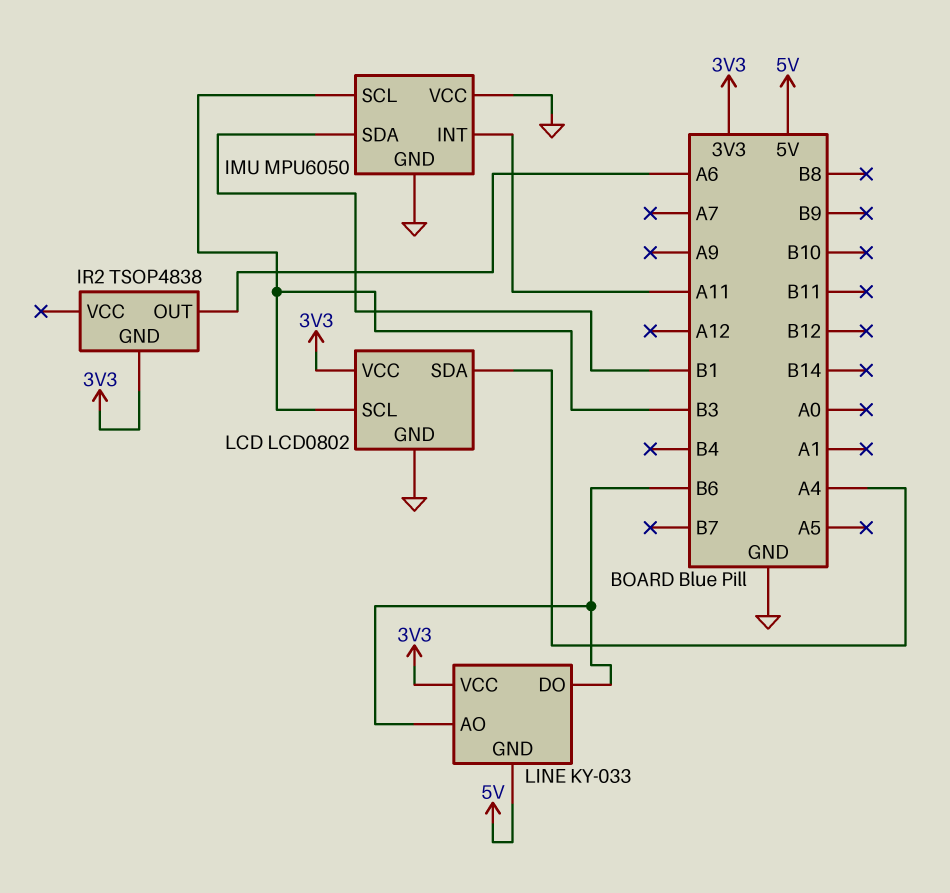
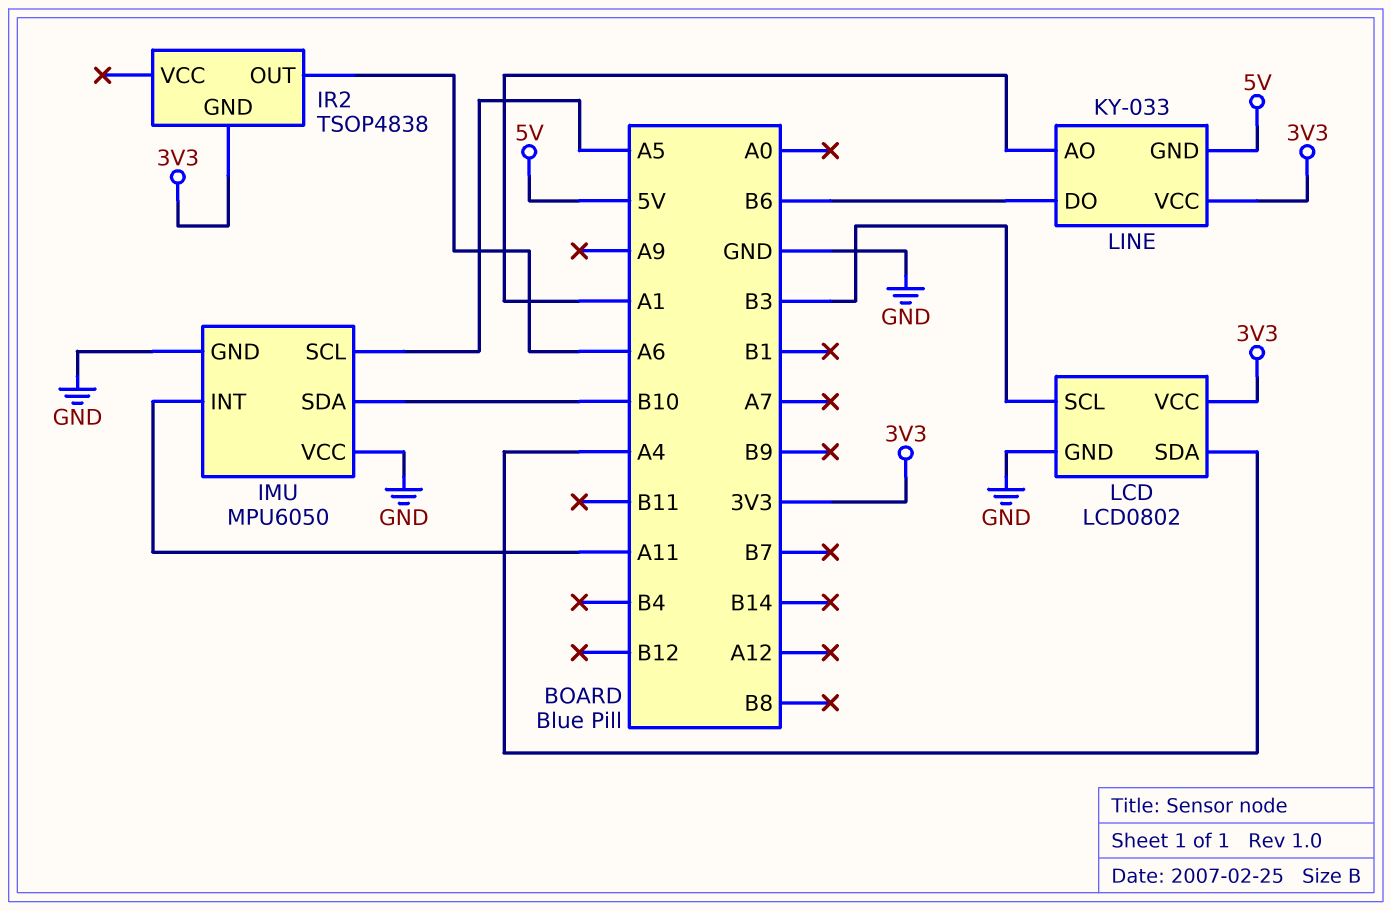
IMU pin SCL: B3 -> A5
IMU pin SDA: B1 -> B10
LINE pin AO: B6 -> A1

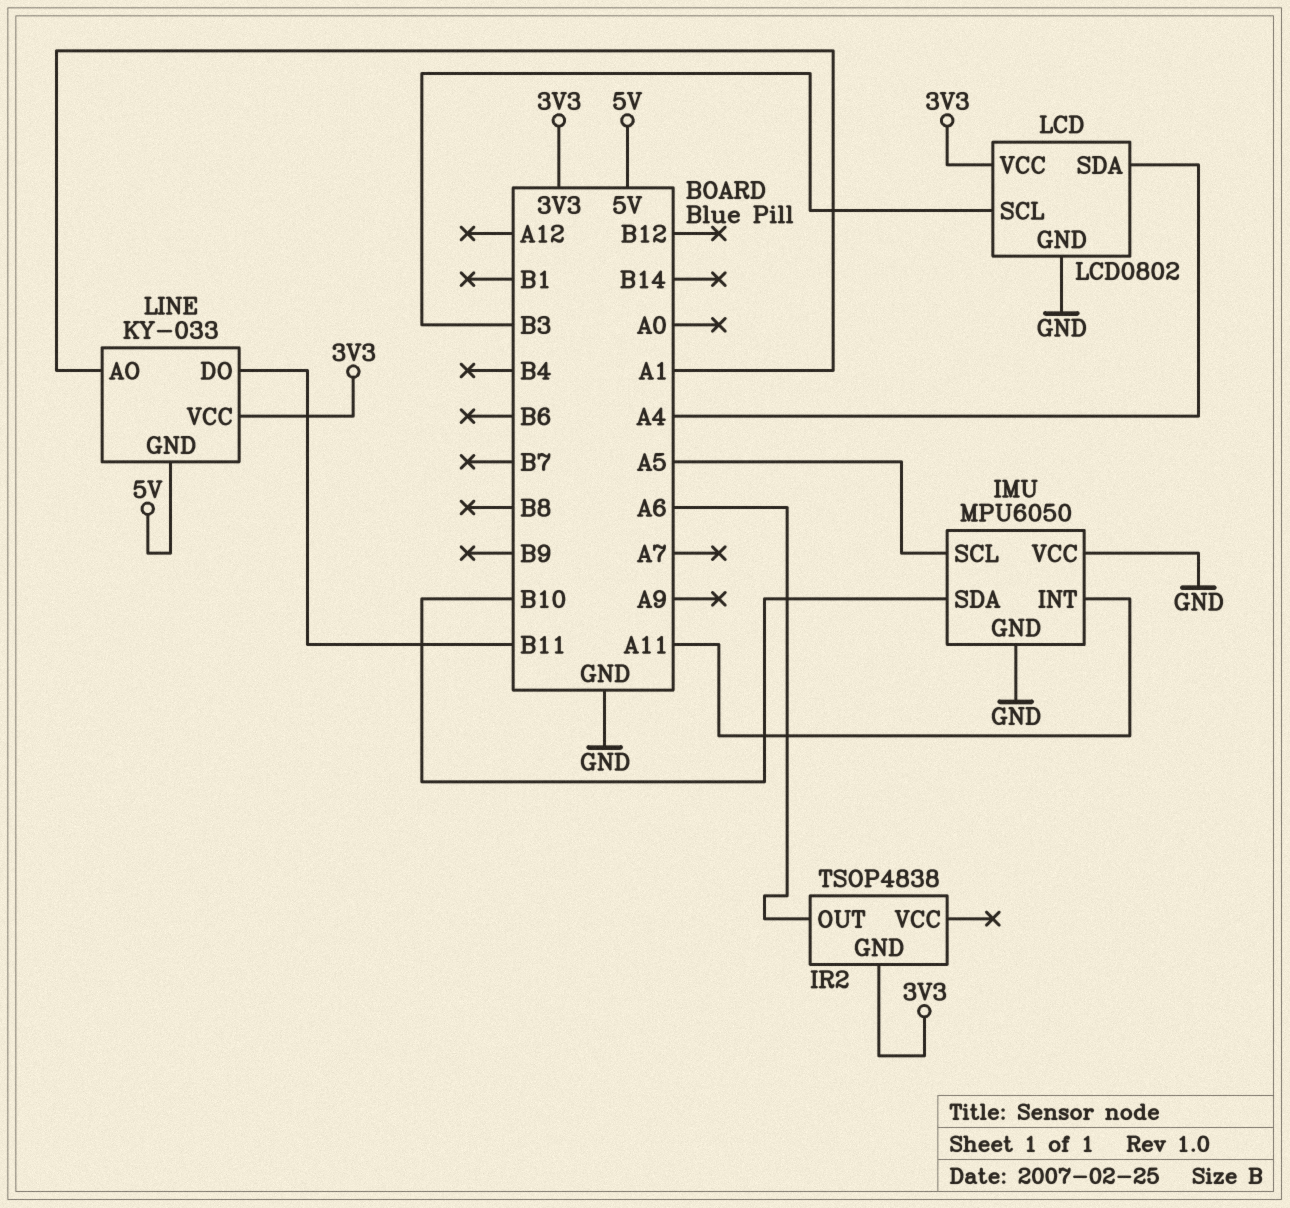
LINE pin DO: B6 -> B11

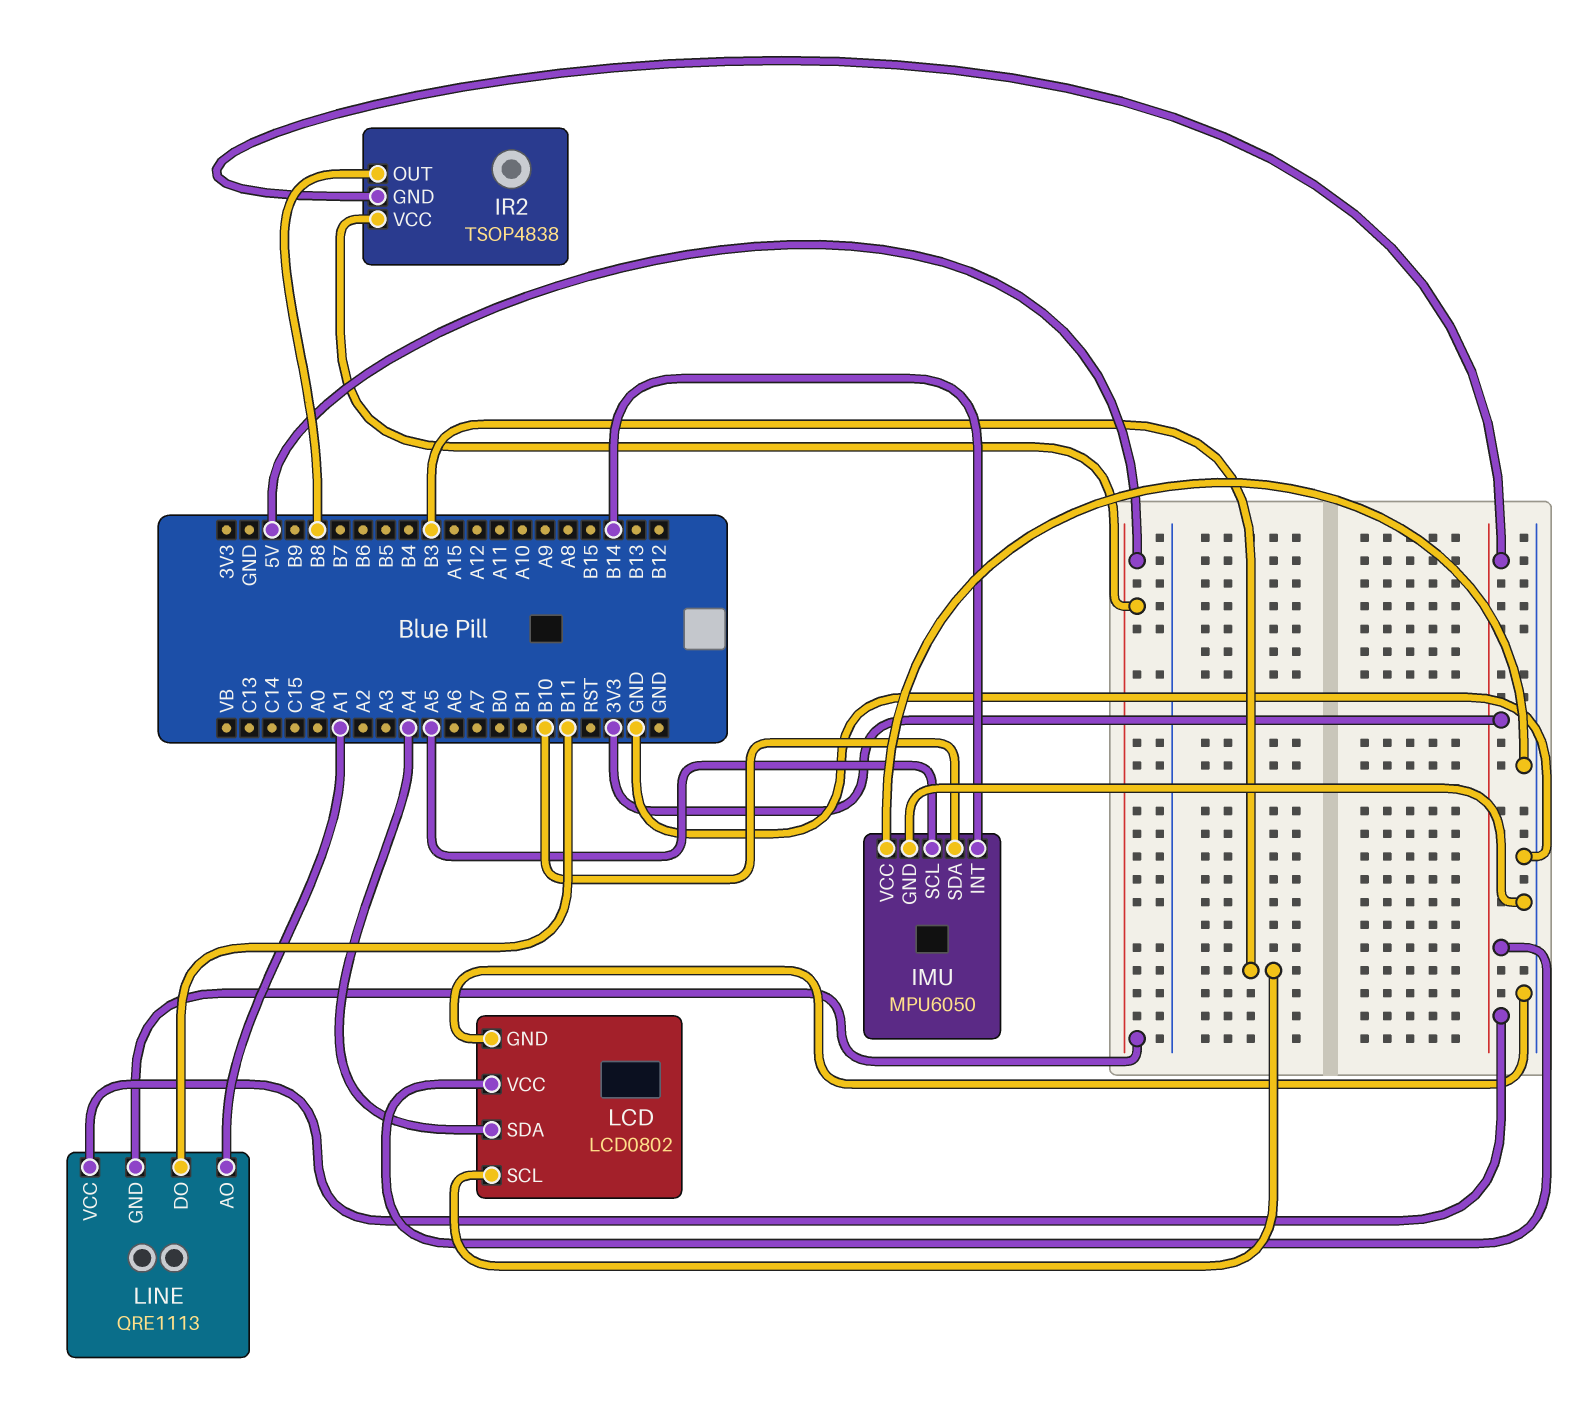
IMU pin INT: A11 -> B14
IR2 pin OUT: A6 -> B8
IR2 pin VCC: none -> 5V
LINE: KY-033 -> QRE1113

